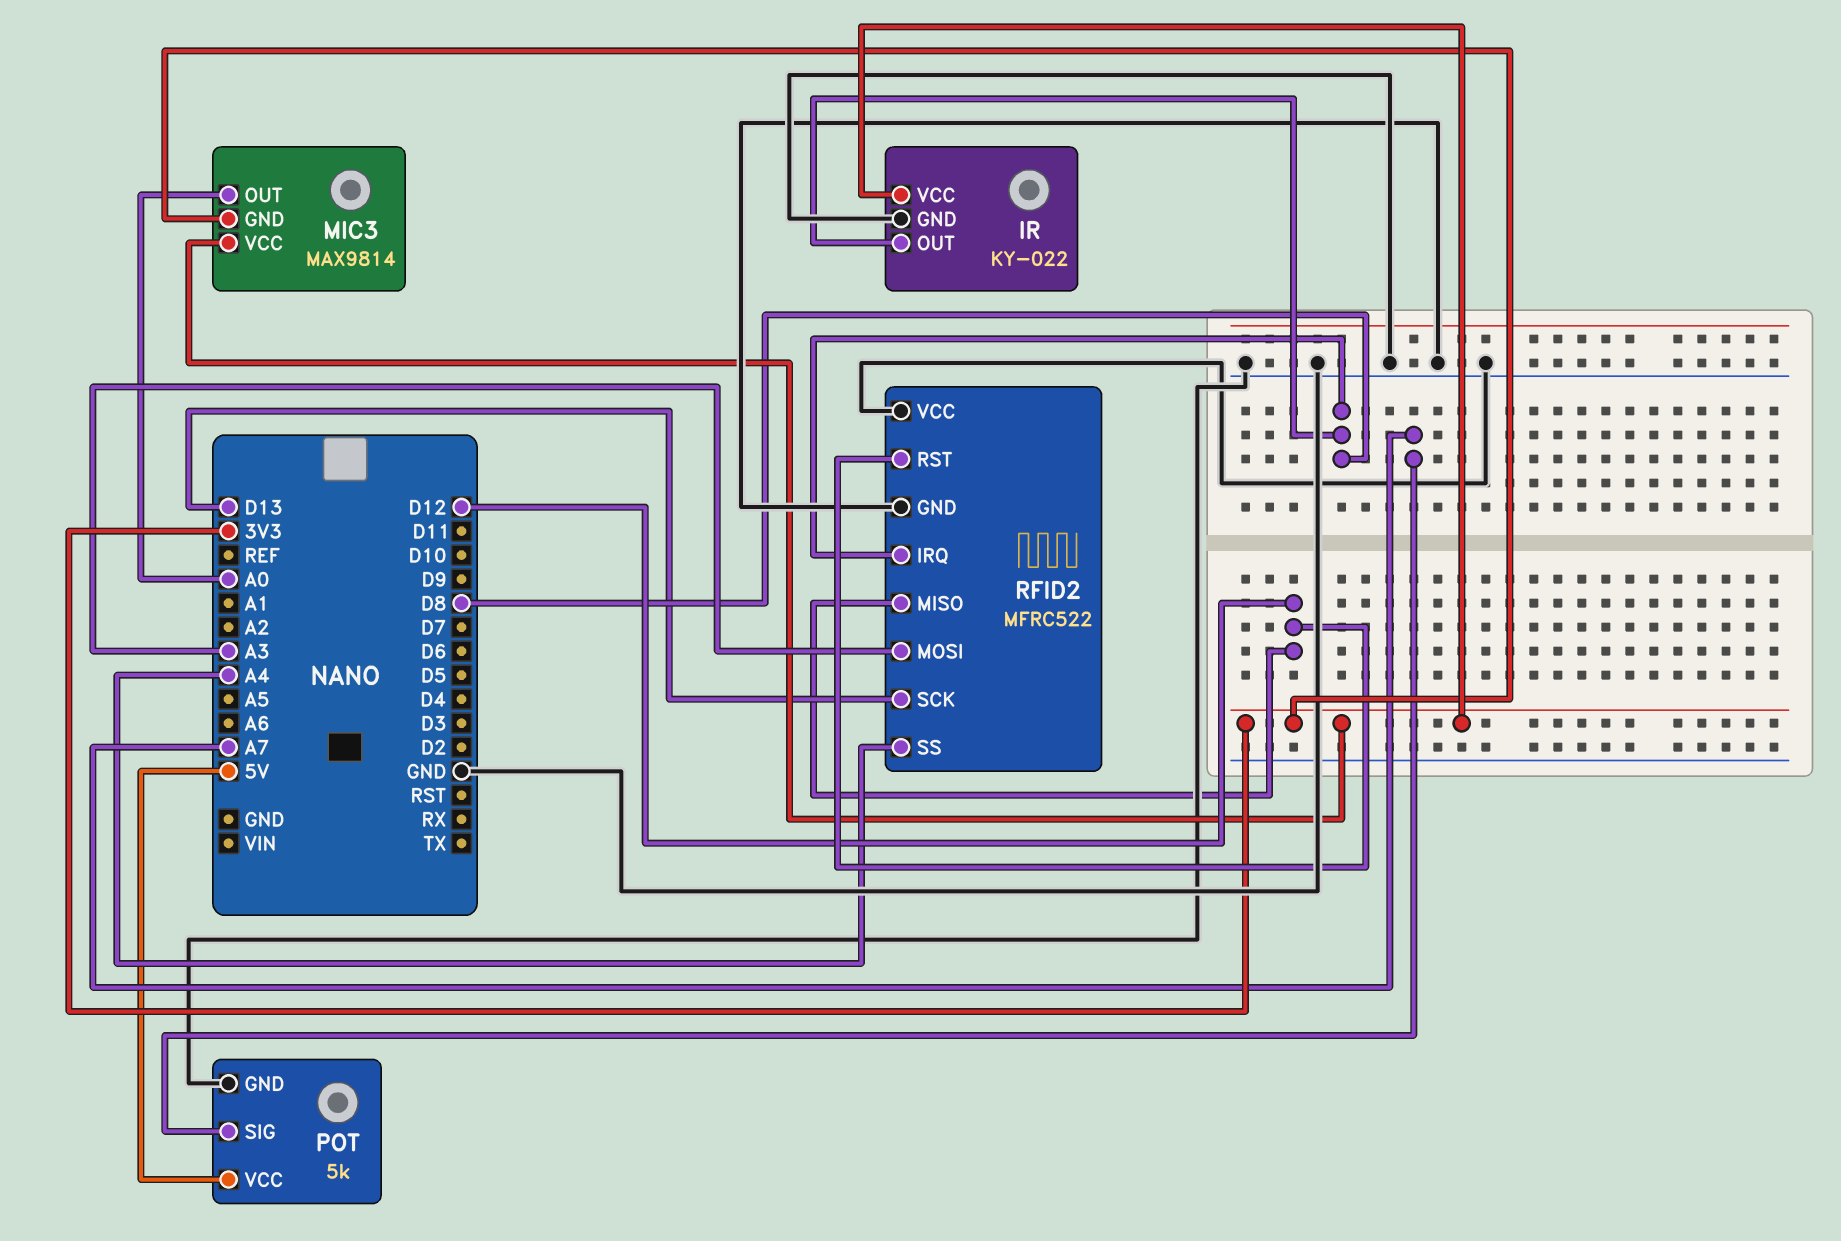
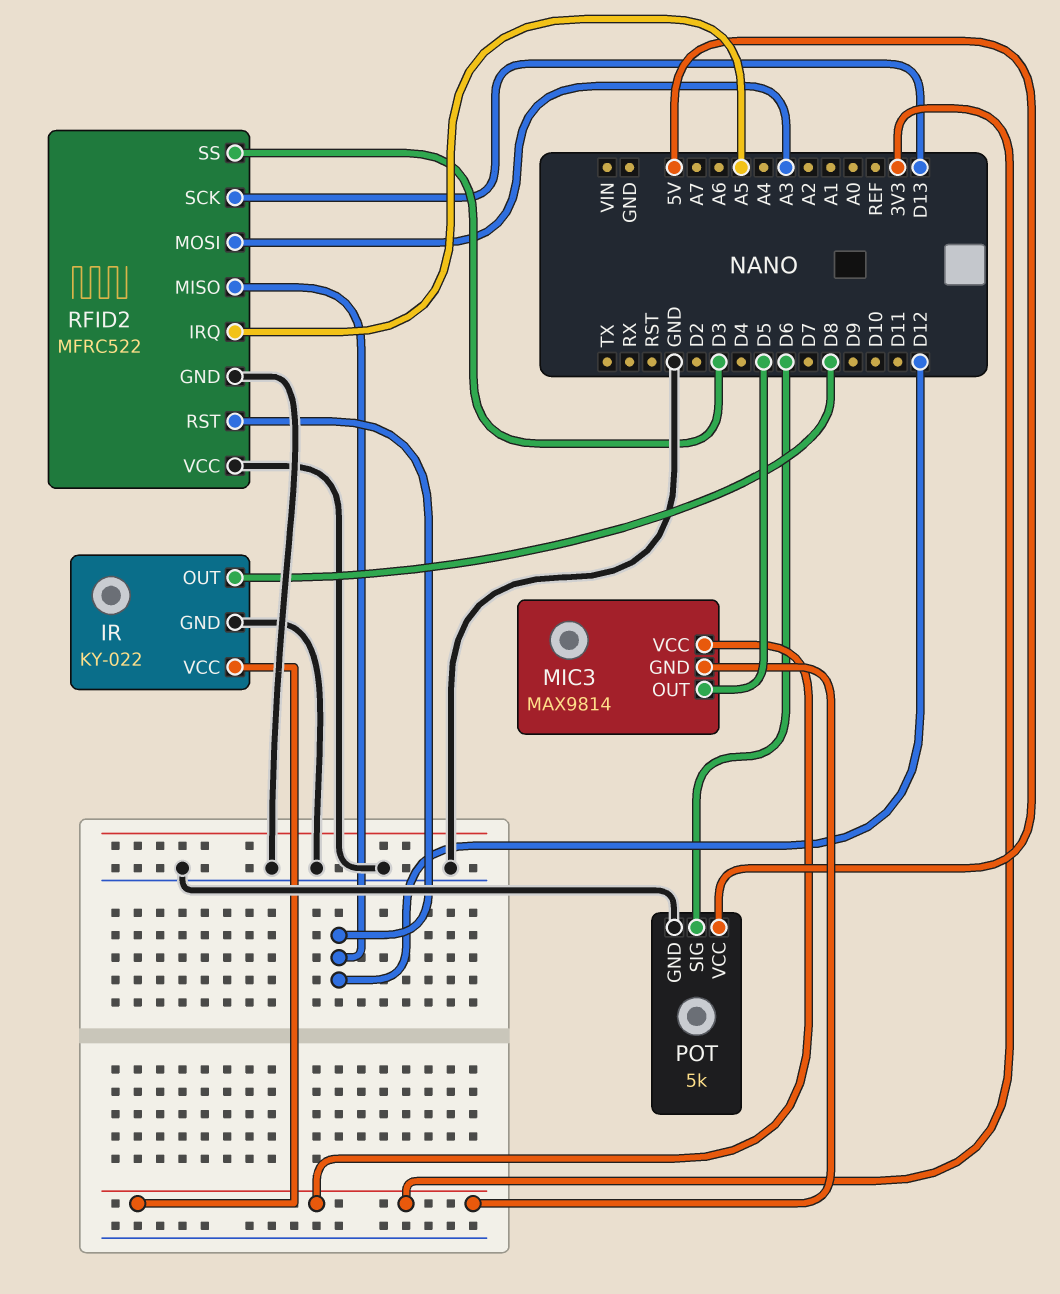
MIC3 pin OUT: A0 -> D5
POT pin SIG: A7 -> D6
RFID2 pin IRQ: D8 -> A5
RFID2 pin SS: A4 -> D3

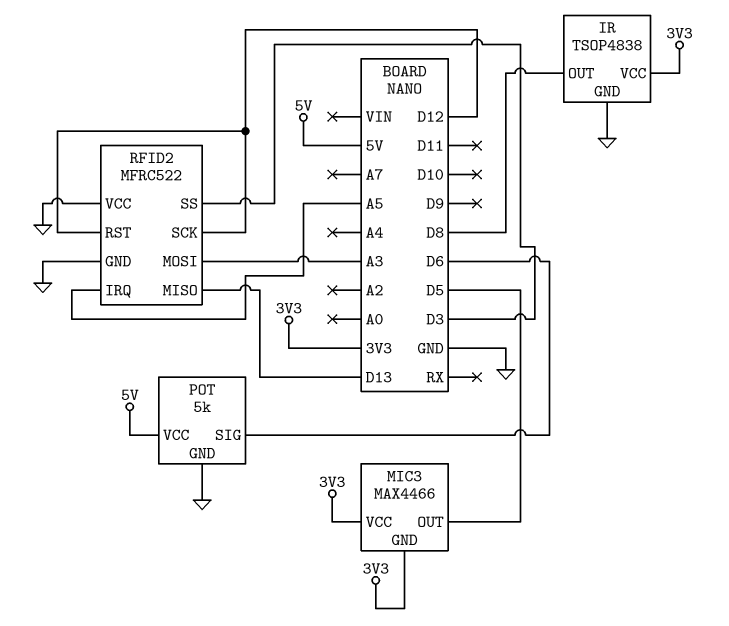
IR: KY-022 -> TSOP4838
MIC3: MAX9814 -> MAX4466
RFID2 pin MISO: D12 -> D13
RFID2 pin SCK: D13 -> D12

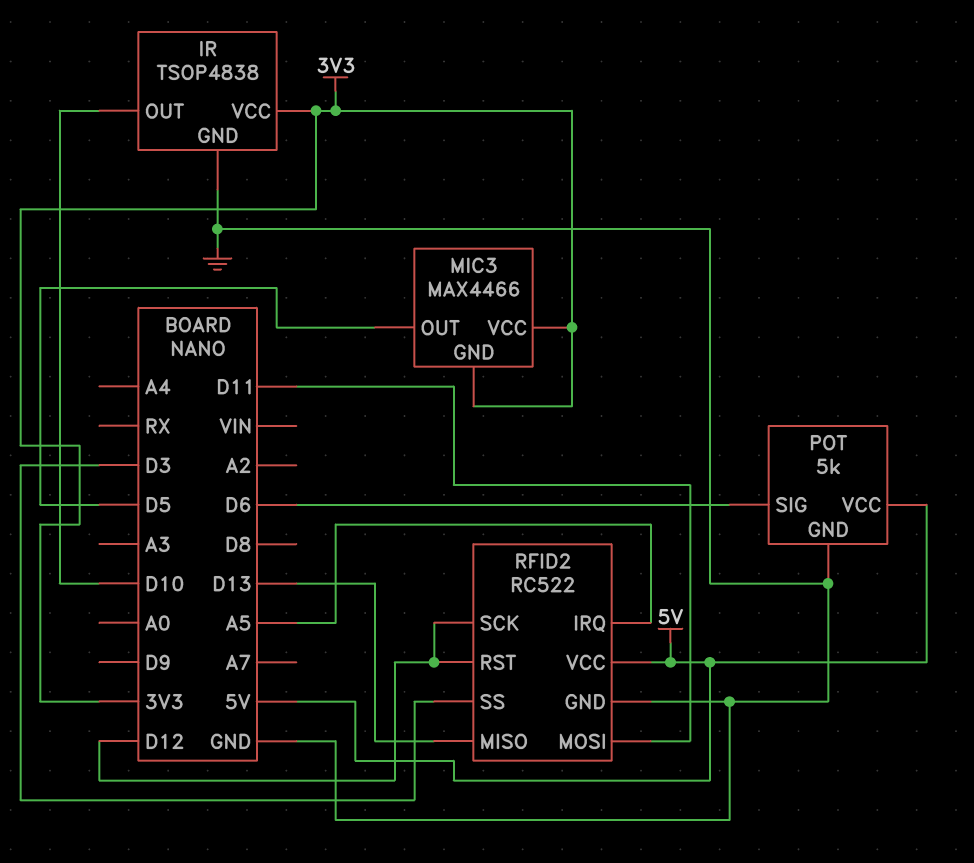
IR pin OUT: D8 -> D10
RFID2: MFRC522 -> RC522
RFID2 pin MOSI: A3 -> D11
RFID2 pin VCC: GND -> 5V

